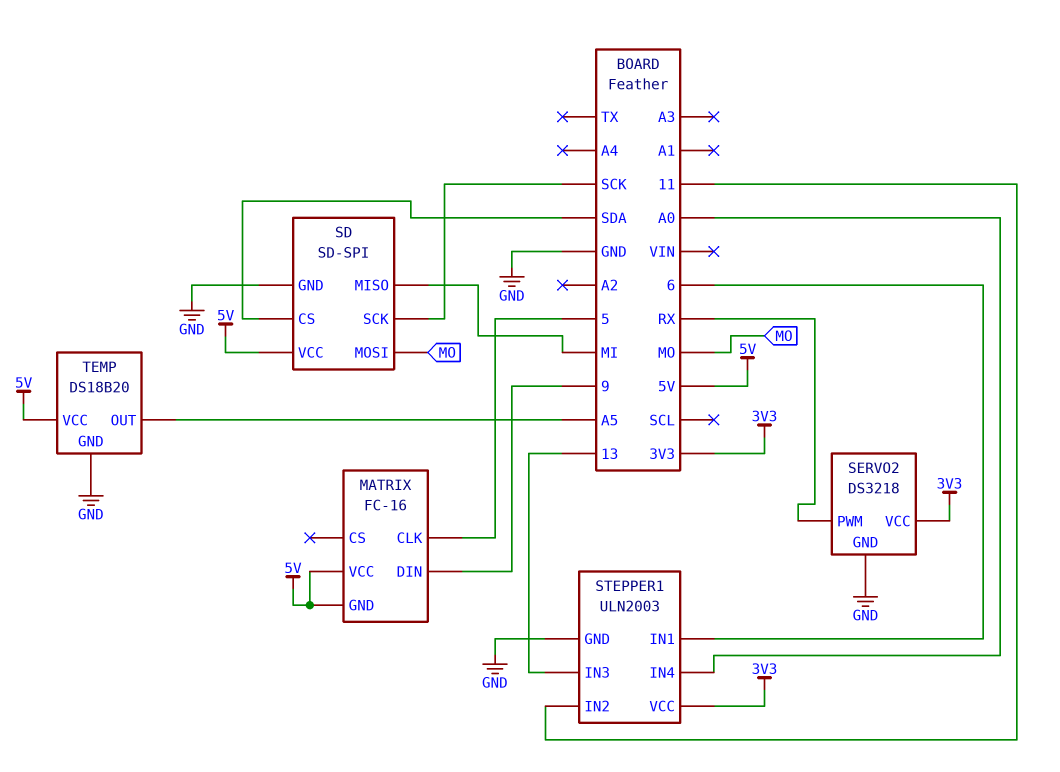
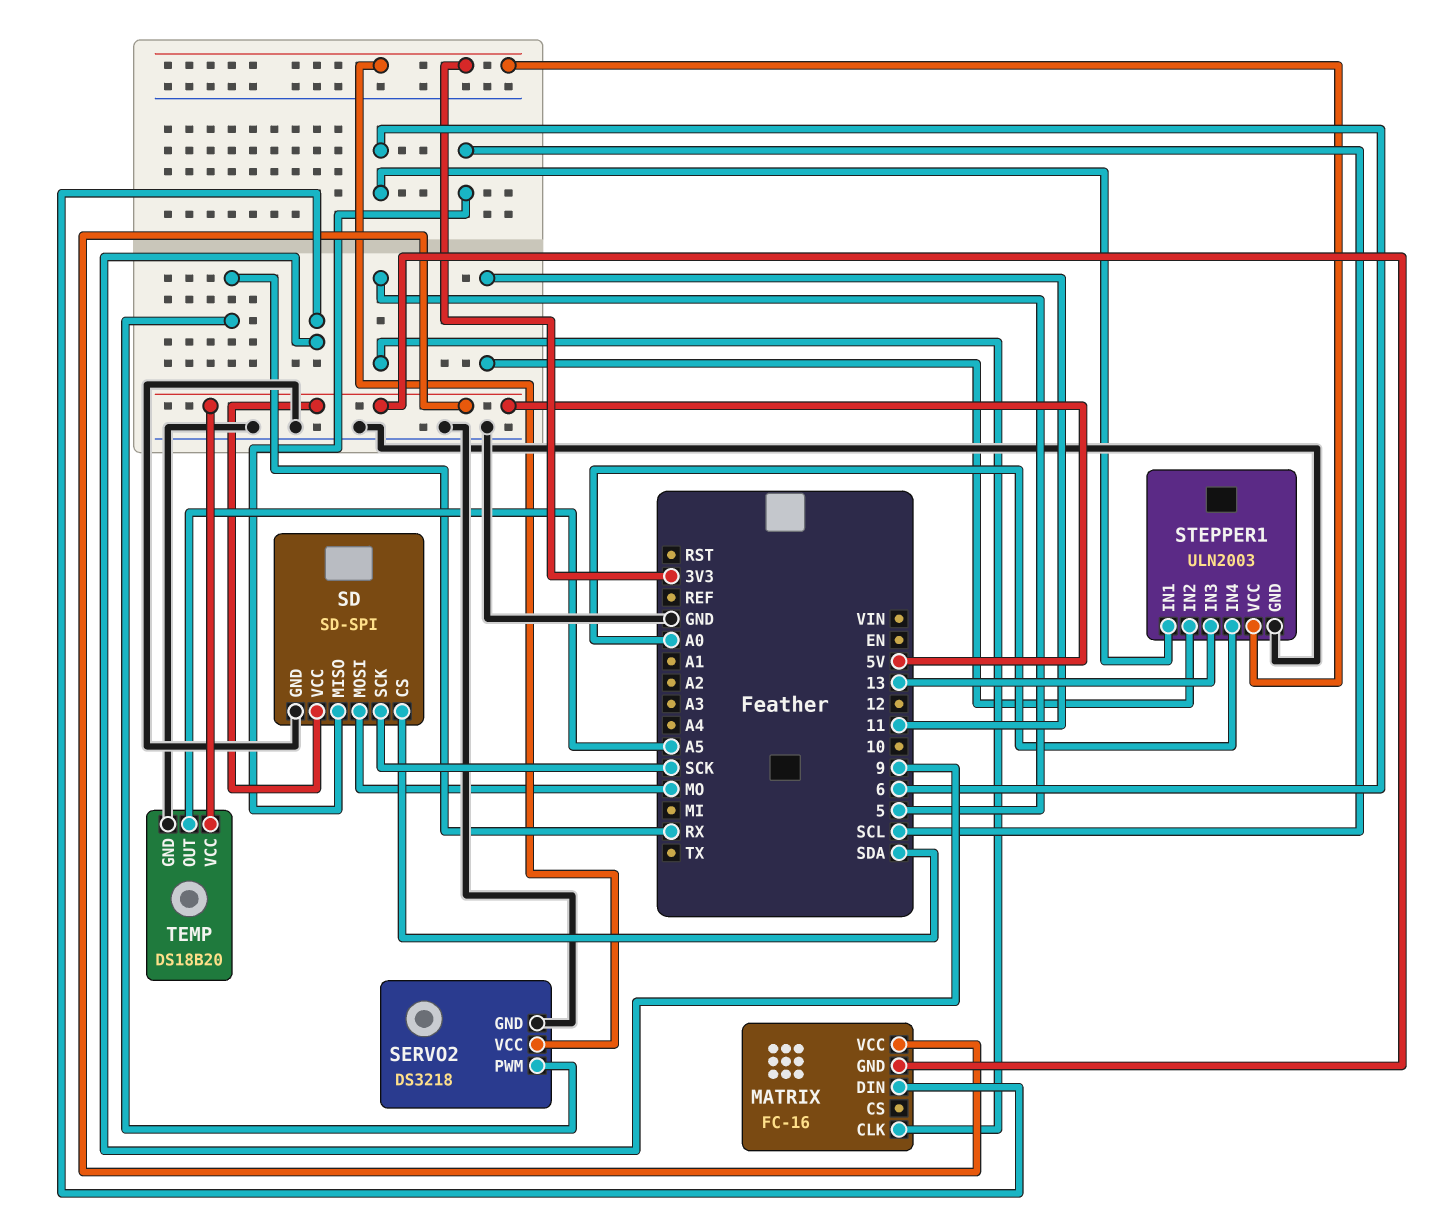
SD pin MISO: MI -> SCL

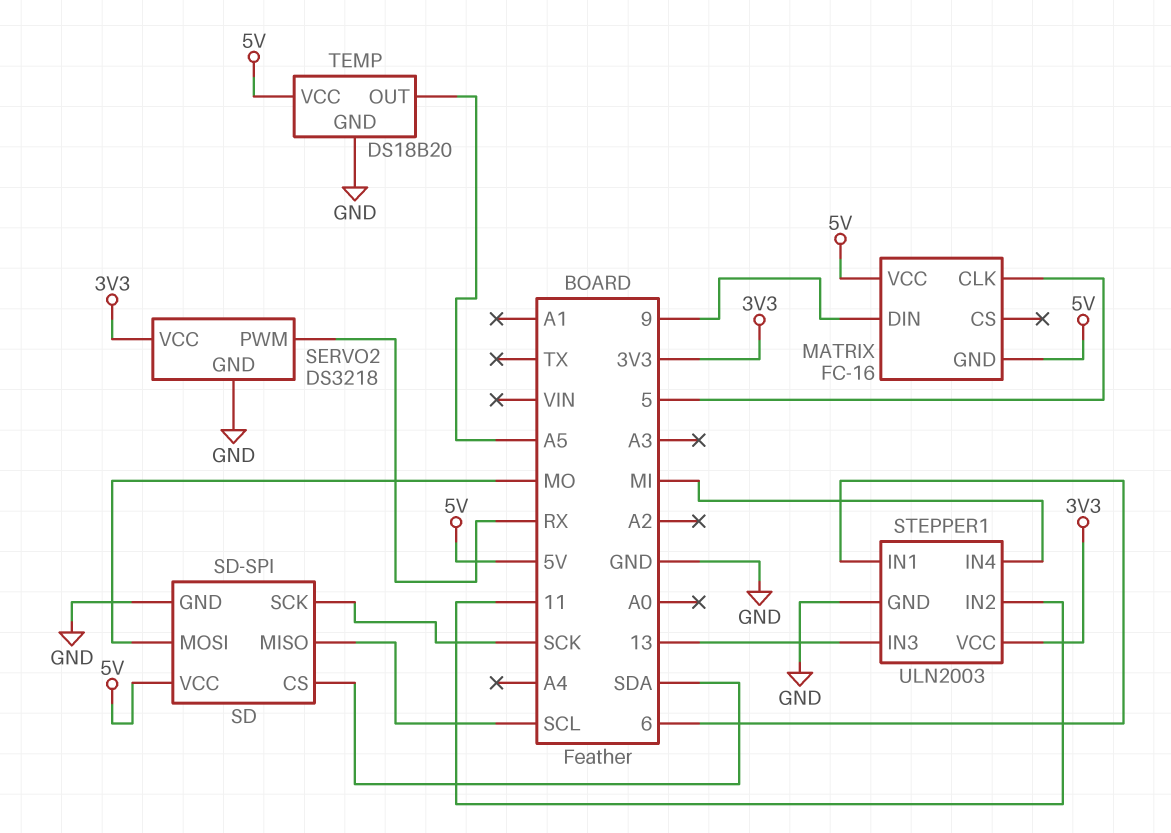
STEPPER1 pin IN4: A0 -> MI

